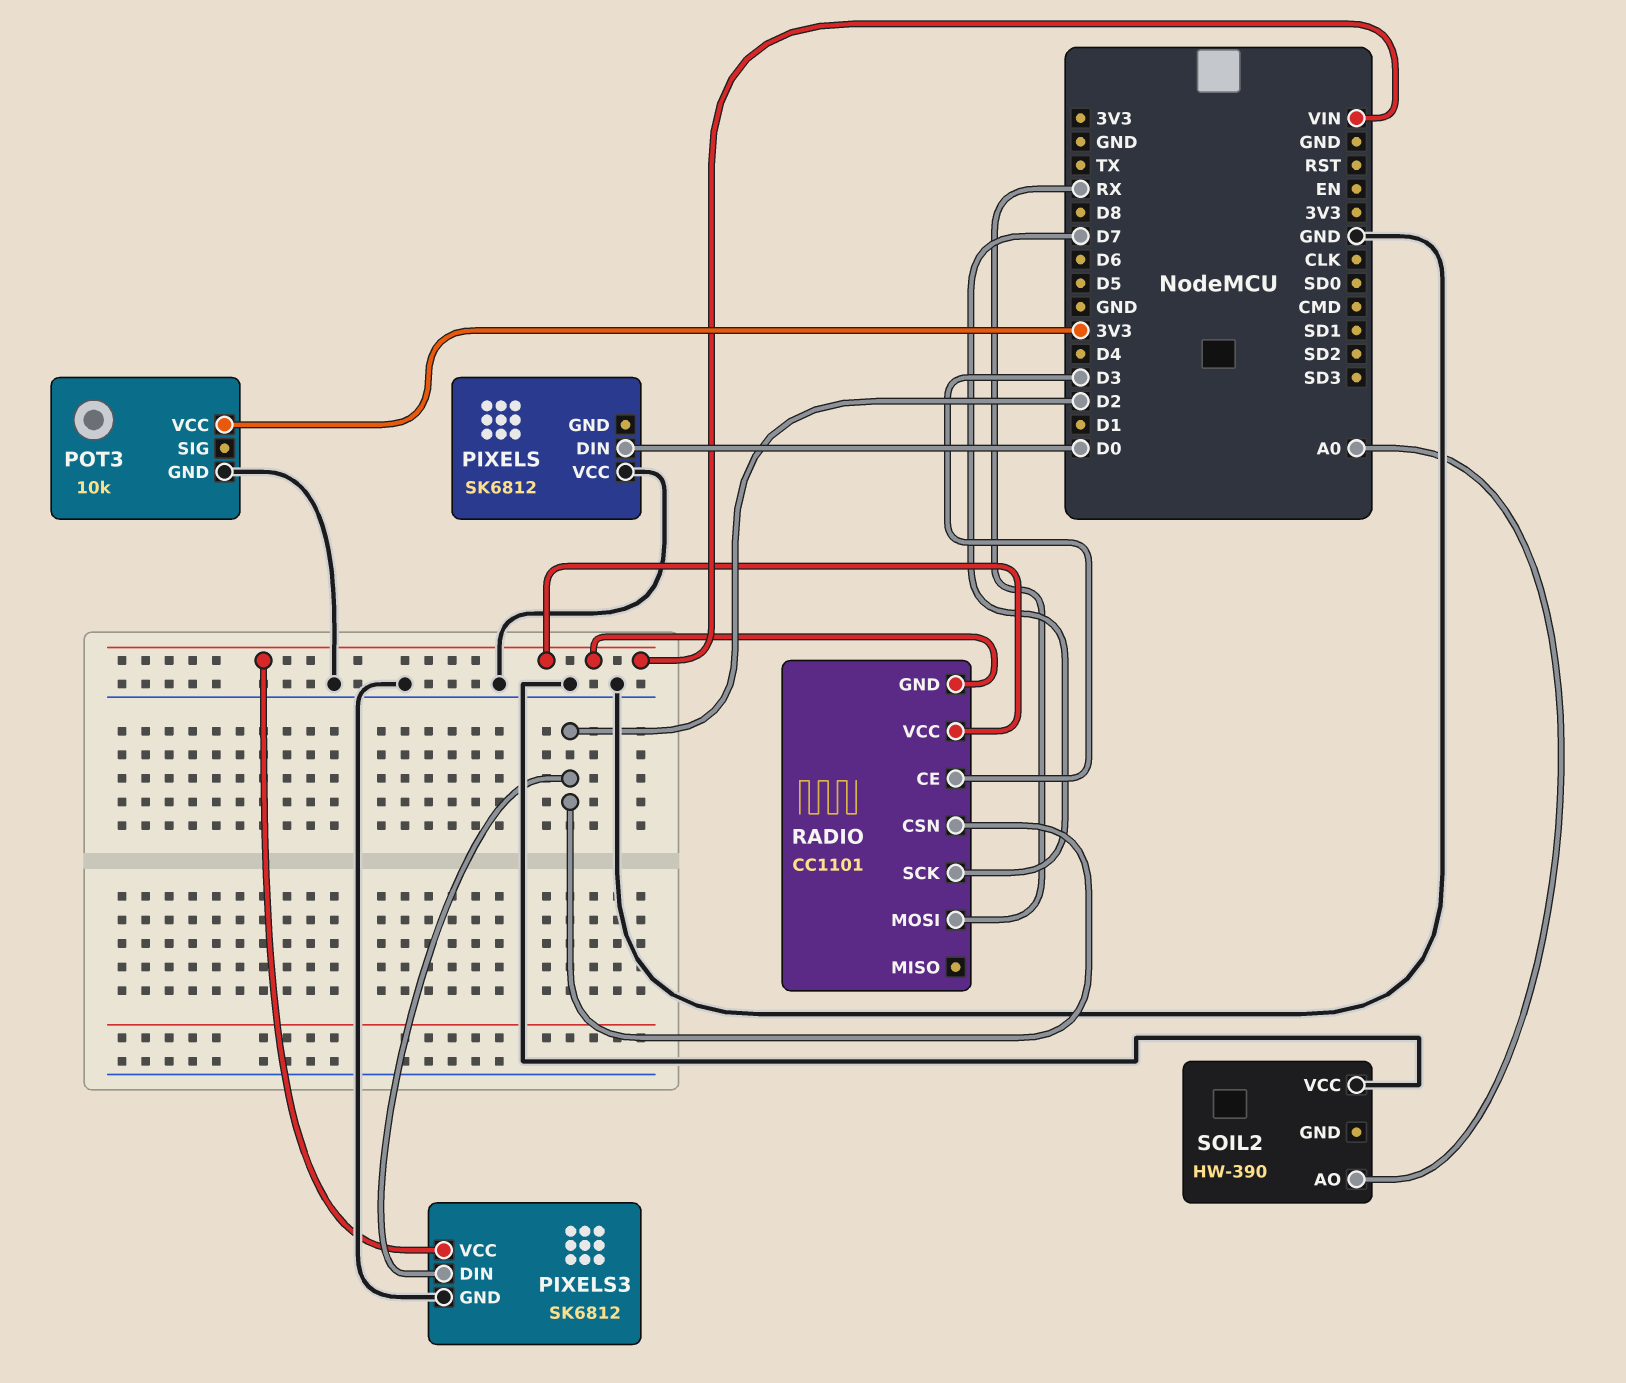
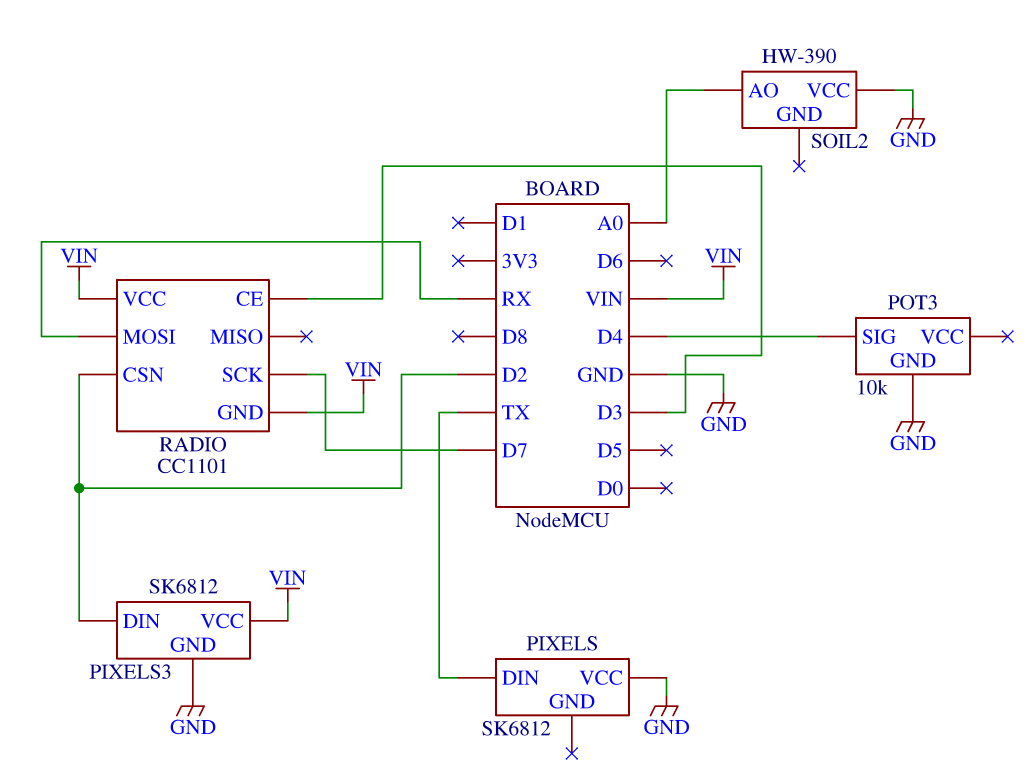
PIXELS pin DIN: D0 -> TX
POT3 pin SIG: none -> D4
POT3 pin VCC: 3V3 -> none

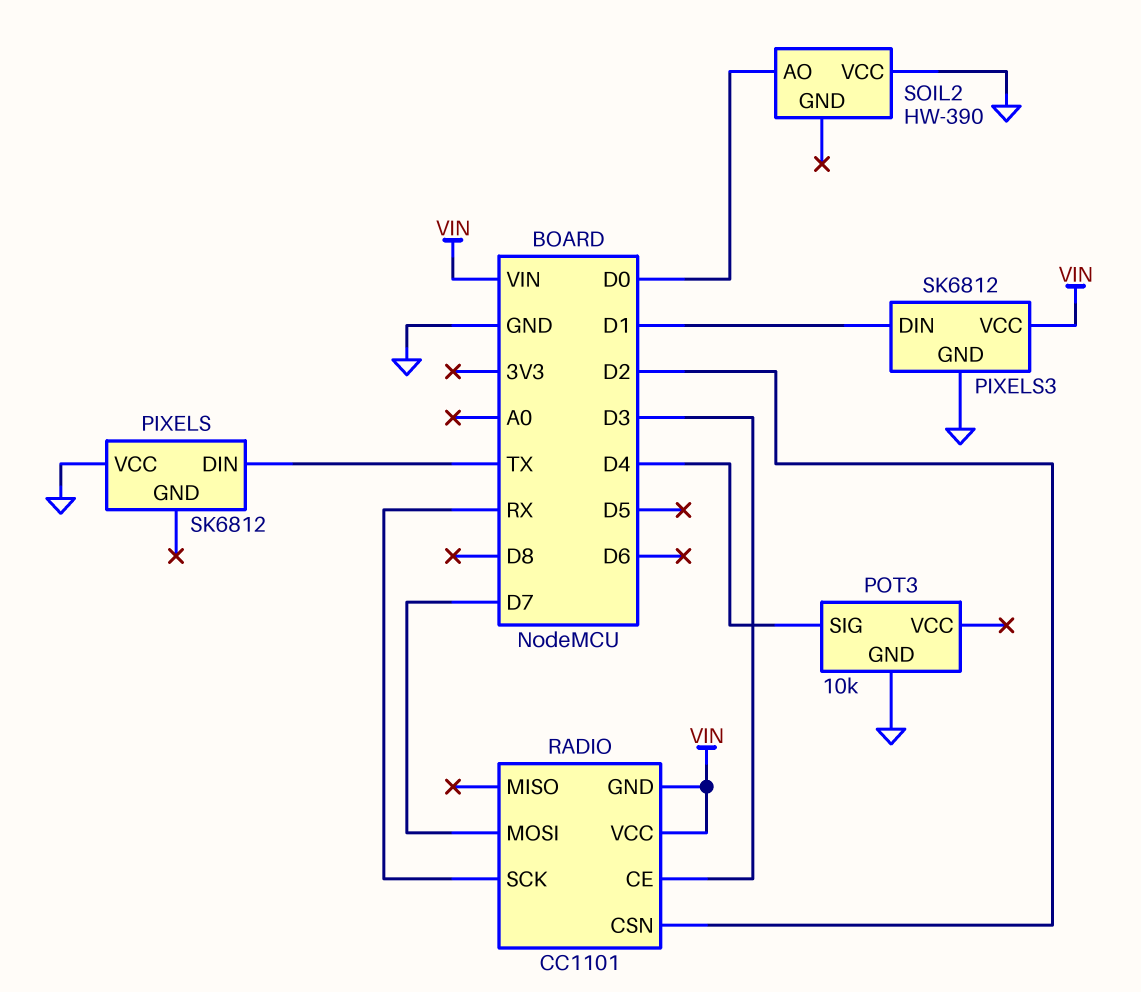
PIXELS3 pin DIN: D2 -> D1
RADIO pin MOSI: RX -> D7
RADIO pin SCK: D7 -> RX
SOIL2 pin AO: A0 -> D0

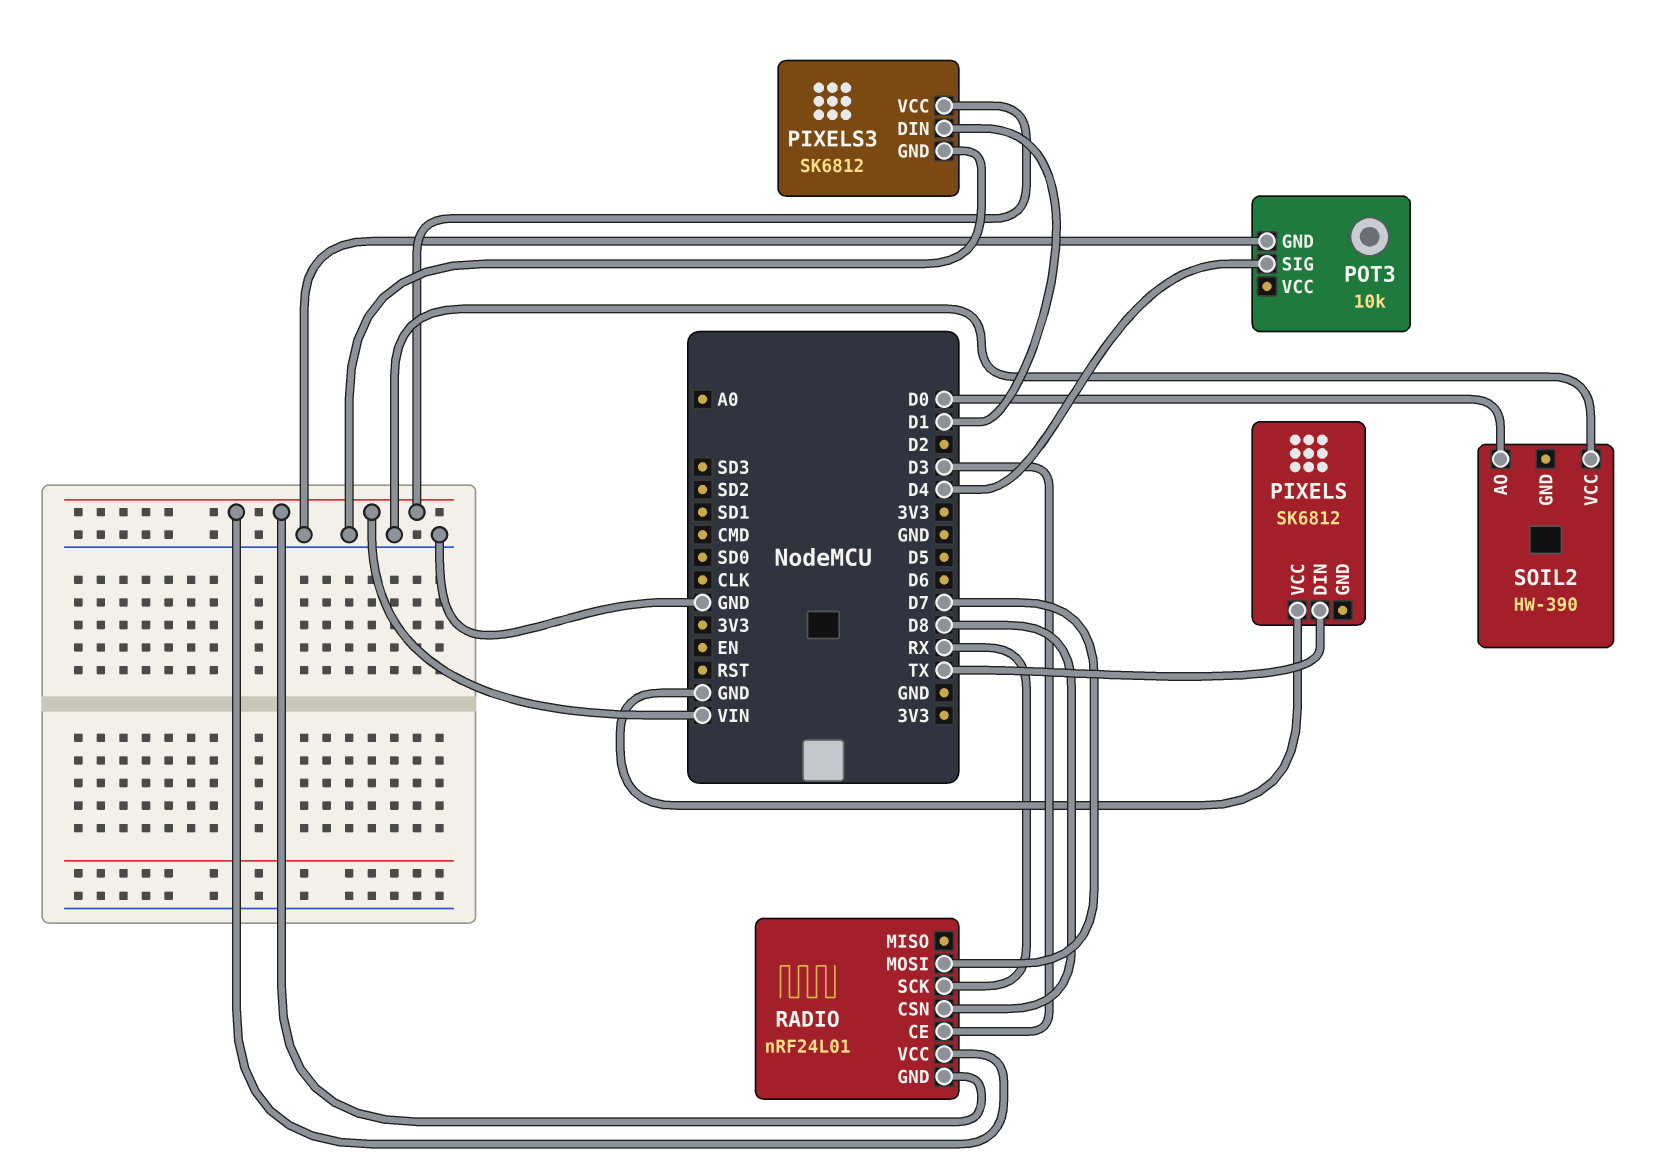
RADIO: CC1101 -> nRF24L01
RADIO pin CSN: D2 -> D8

